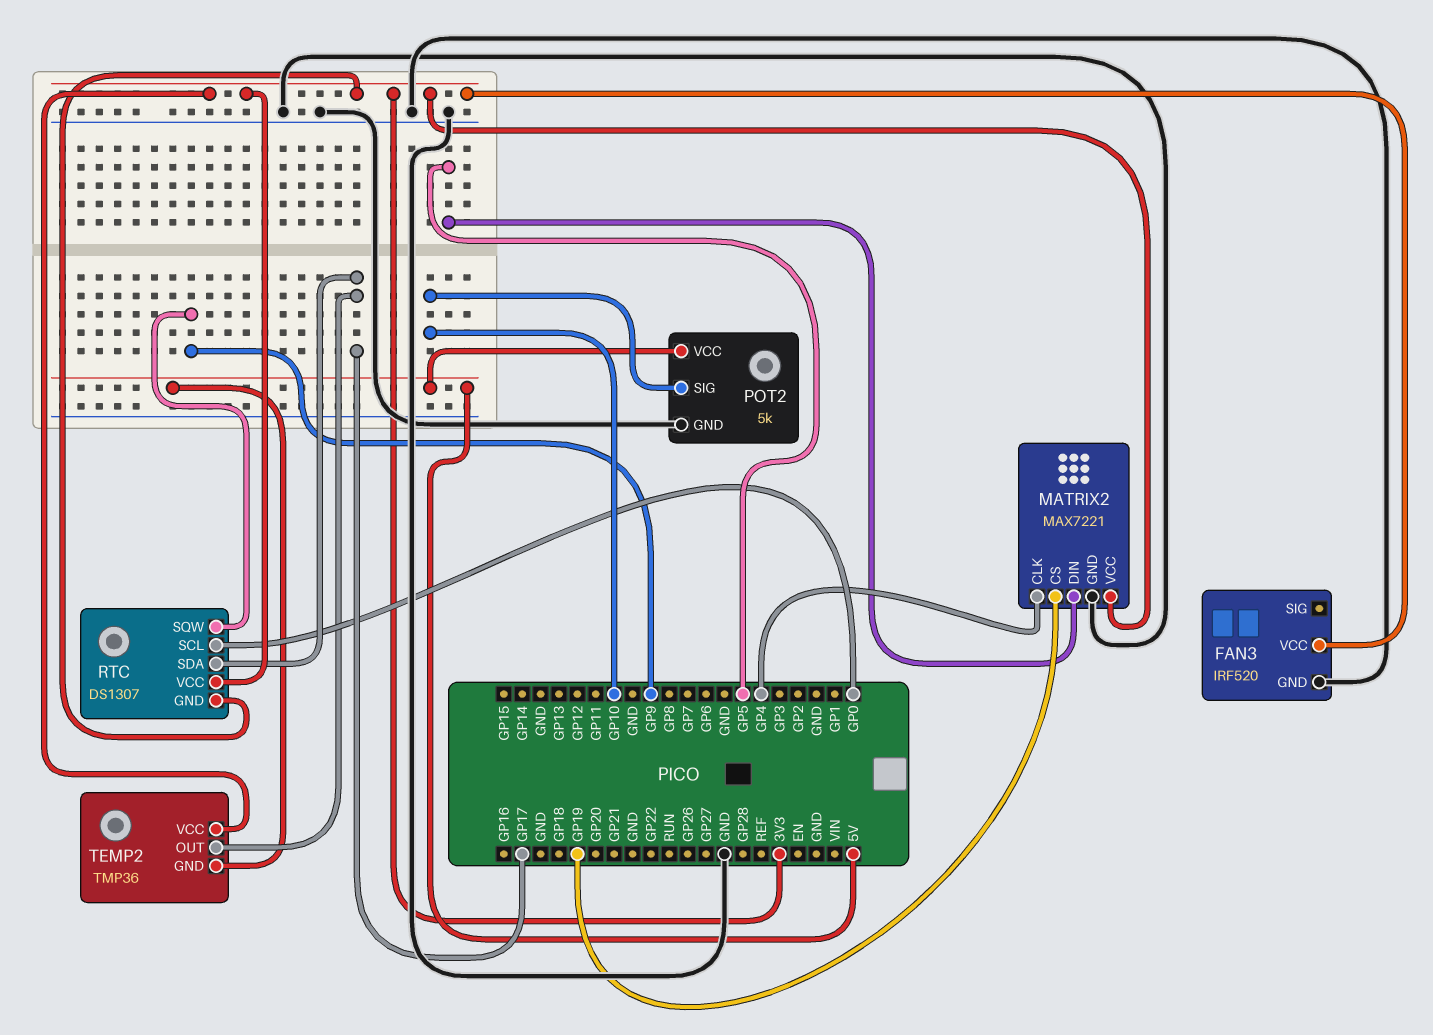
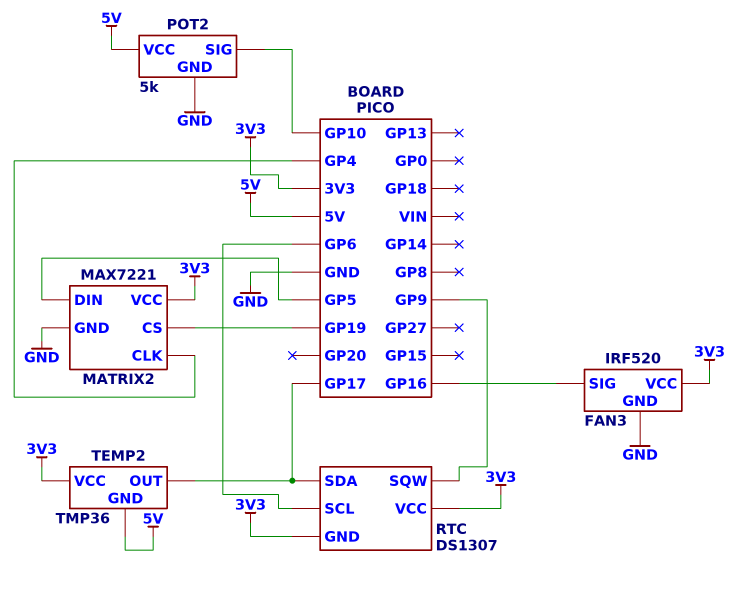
FAN3 pin SIG: none -> GP16
RTC pin SCL: GP0 -> GP6

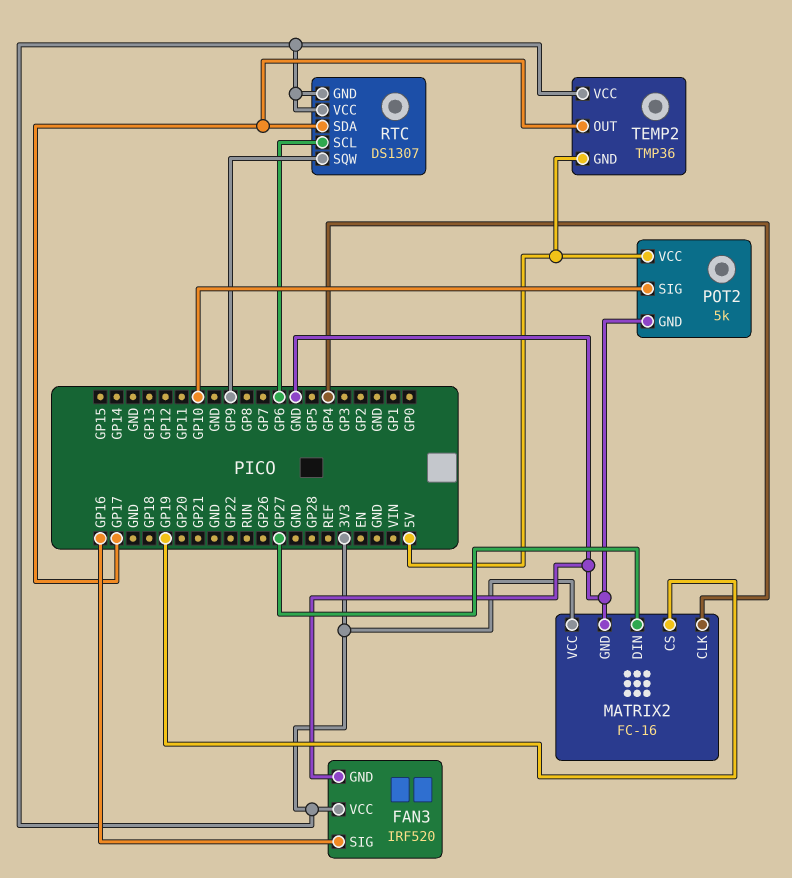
MATRIX2: MAX7221 -> FC-16
MATRIX2 pin DIN: GP5 -> GP27

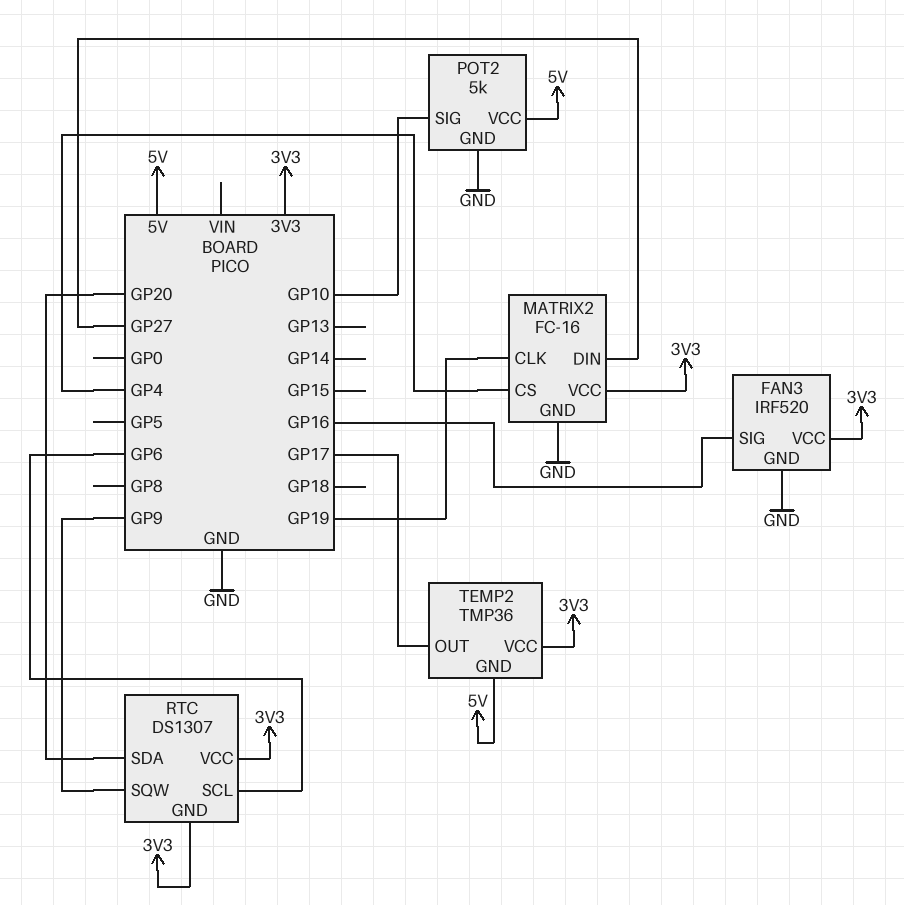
MATRIX2 pin CLK: GP4 -> GP19
MATRIX2 pin CS: GP19 -> GP4
RTC pin SDA: GP17 -> GP20

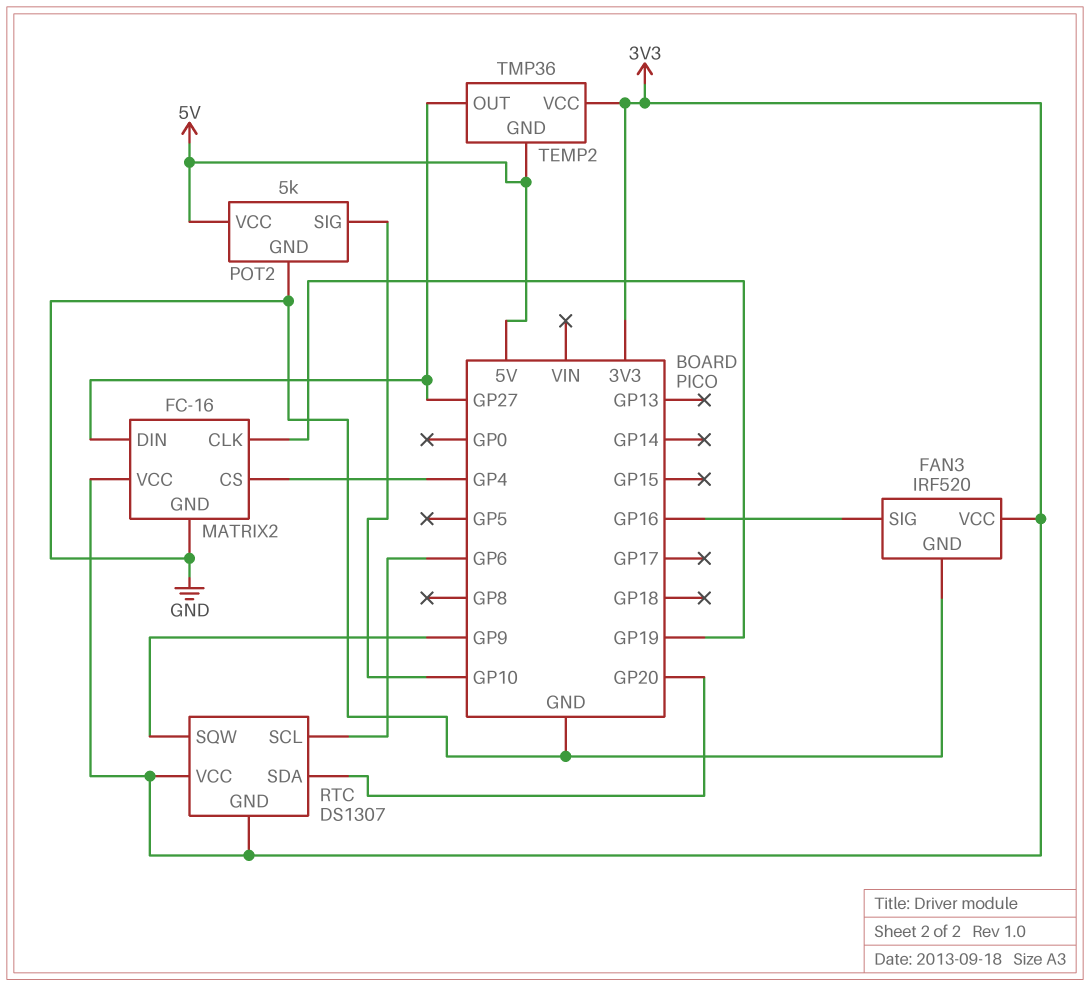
TEMP2 pin OUT: GP17 -> GP27

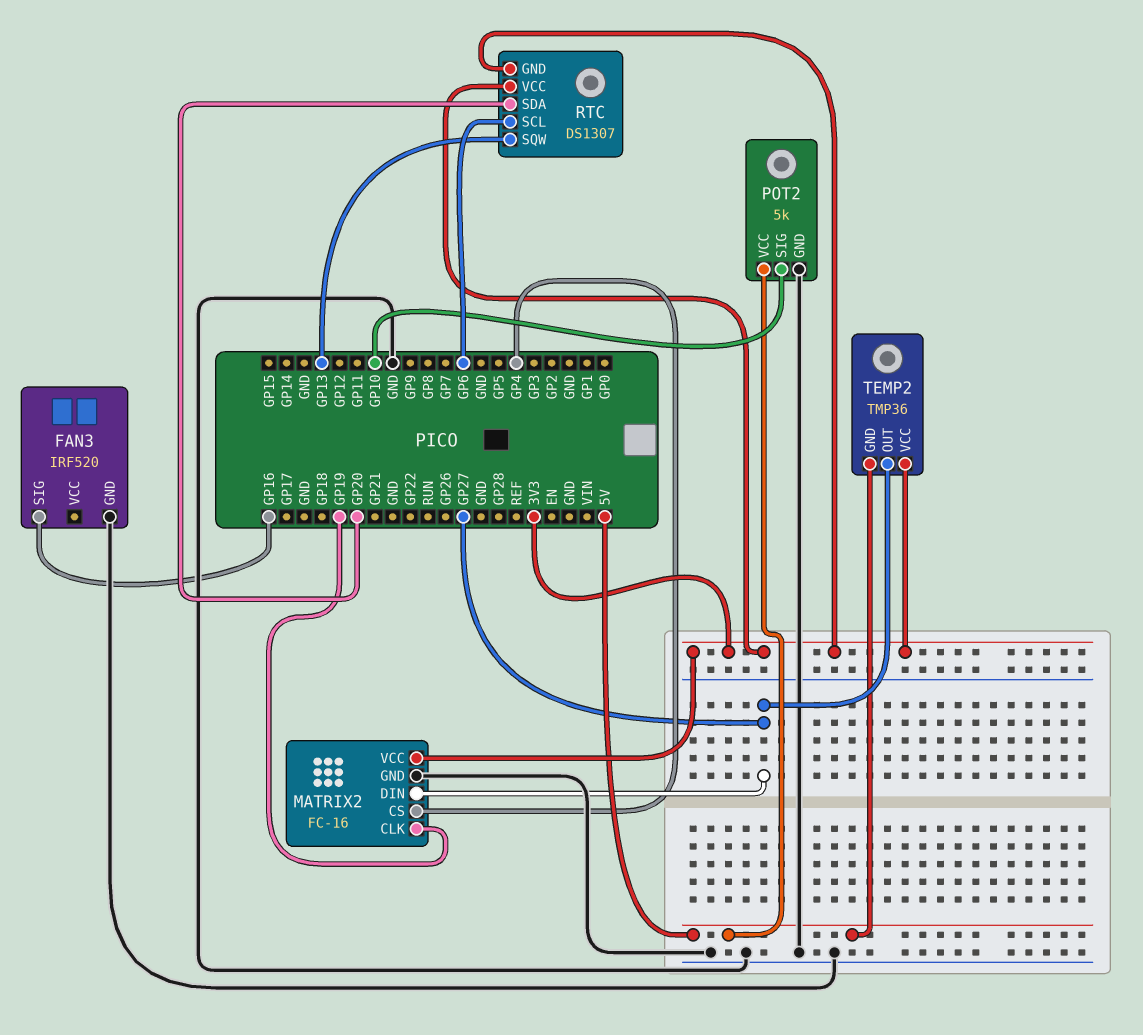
FAN3 pin VCC: 3V3 -> none
RTC pin SQW: GP9 -> GP13

